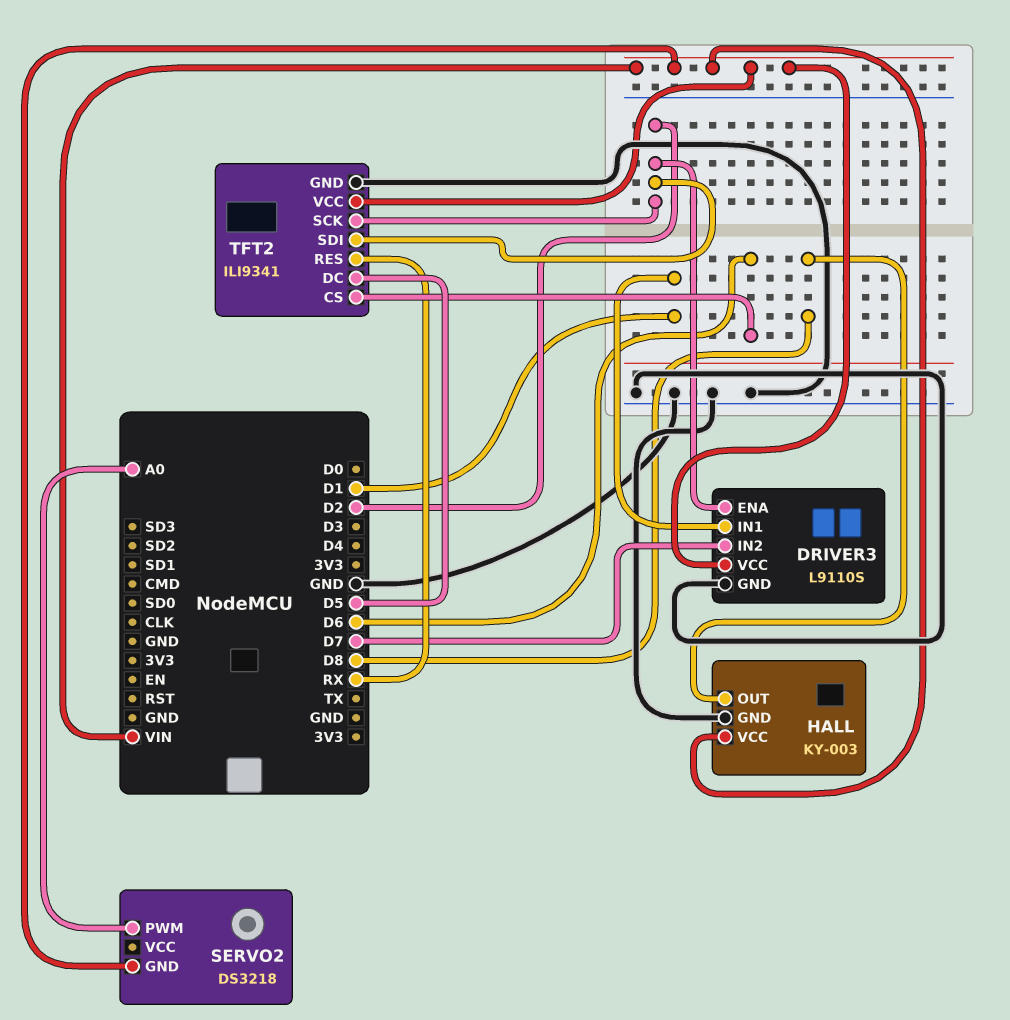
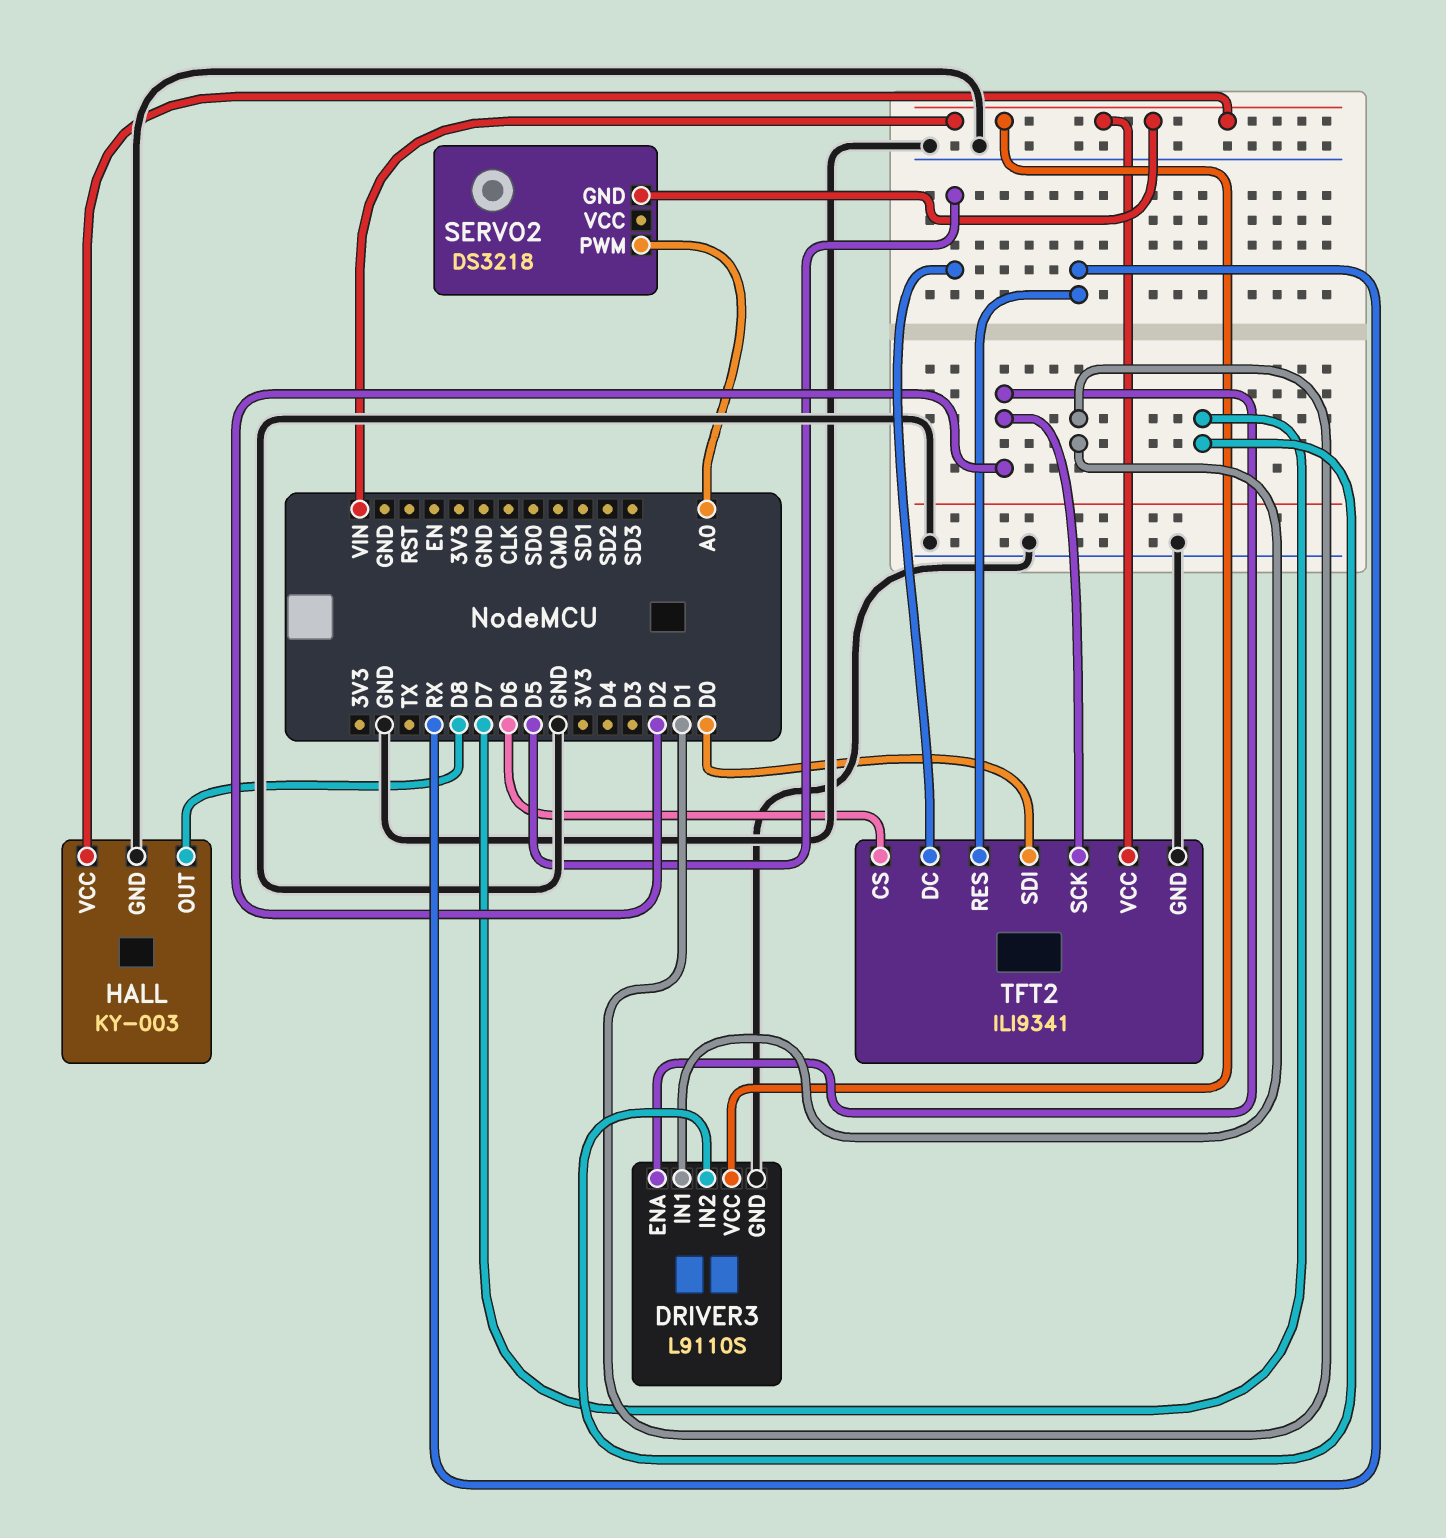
TFT2 pin SDI: D2 -> D0

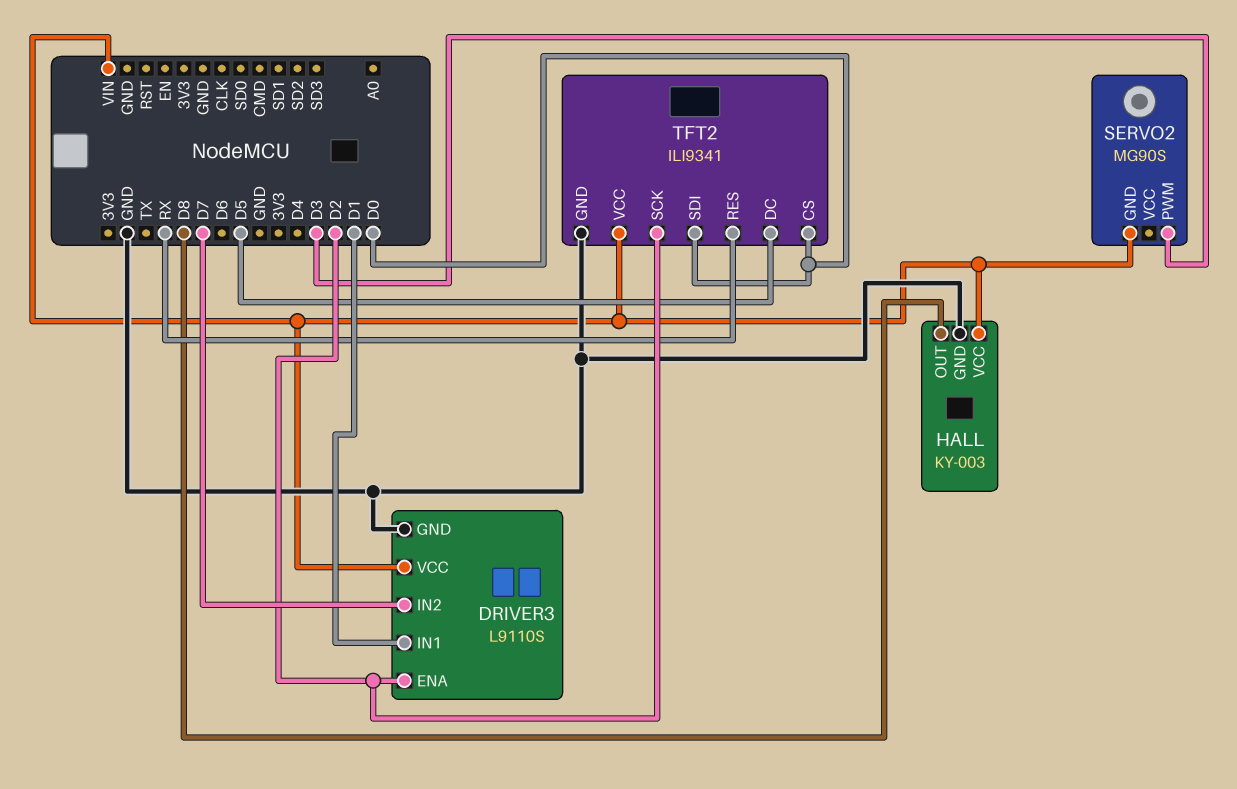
SERVO2: DS3218 -> MG90S
SERVO2 pin PWM: A0 -> D3
TFT2 pin CS: D6 -> D0

